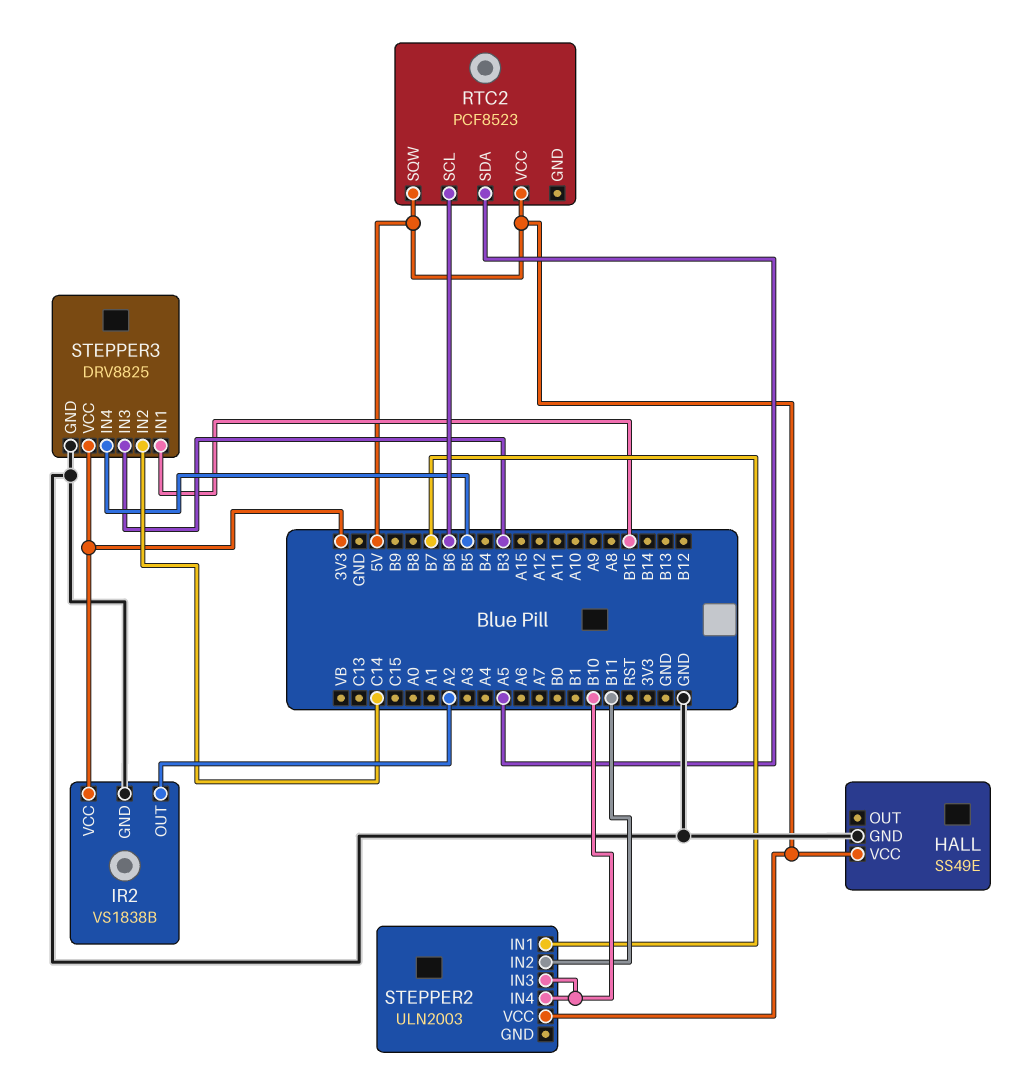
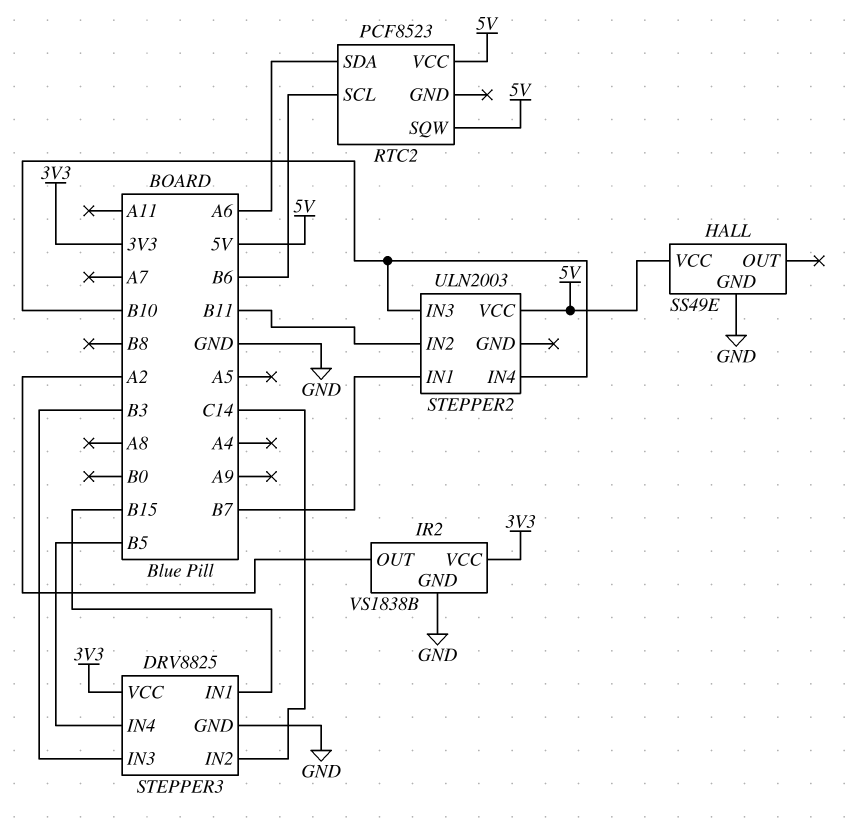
RTC2 pin SDA: A5 -> A6

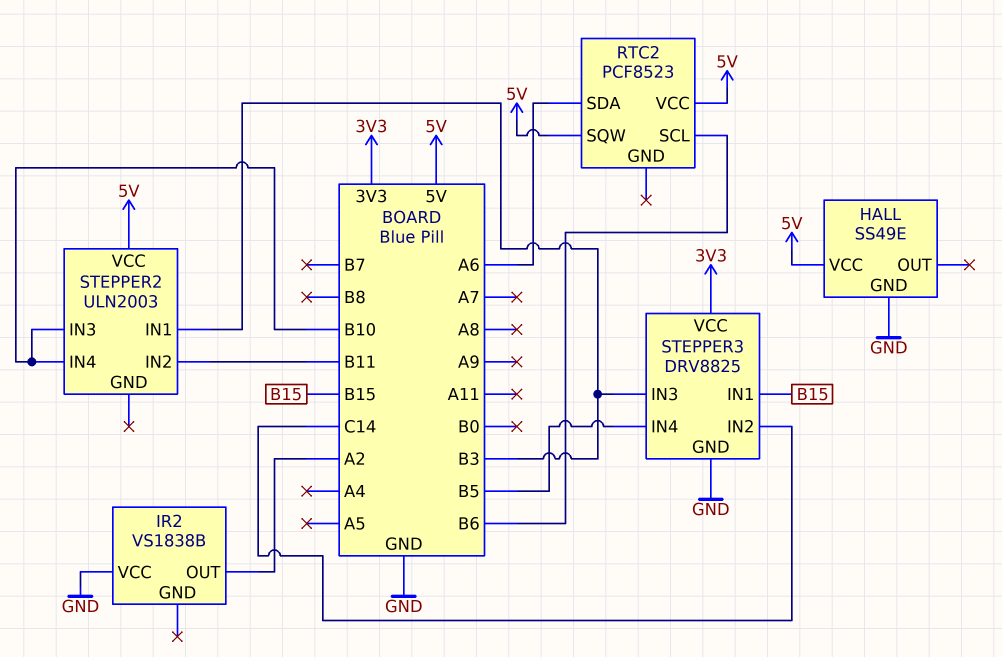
IR2 pin GND: GND -> none
IR2 pin VCC: 3V3 -> GND
STEPPER2 pin IN1: B7 -> B3

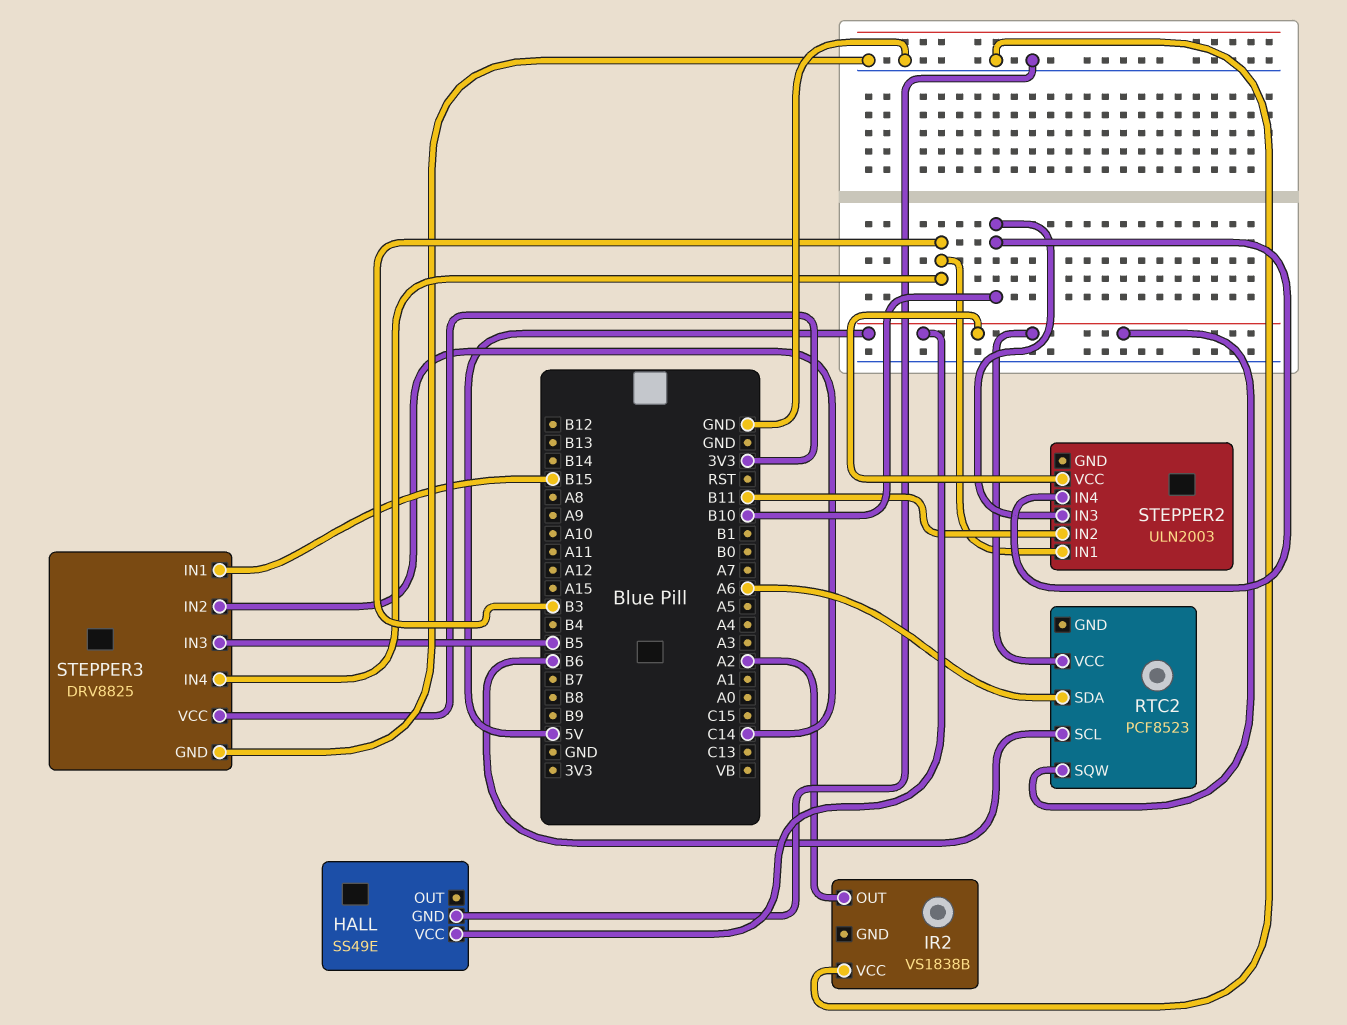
STEPPER3 pin IN3: B3 -> B5
STEPPER3 pin IN4: B5 -> B3

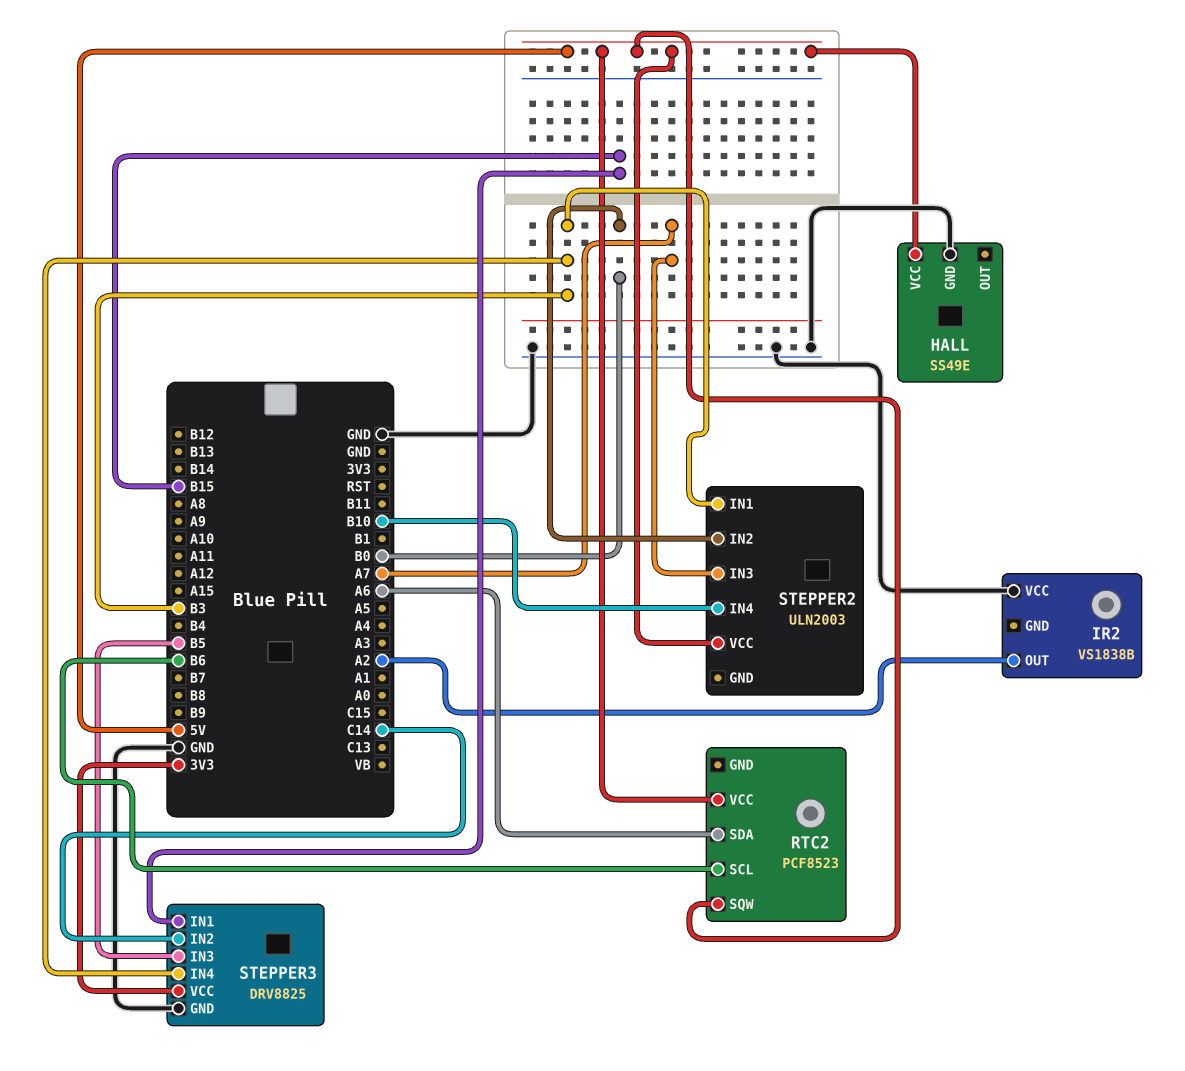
STEPPER2 pin IN2: B11 -> B0
STEPPER2 pin IN3: B10 -> A7

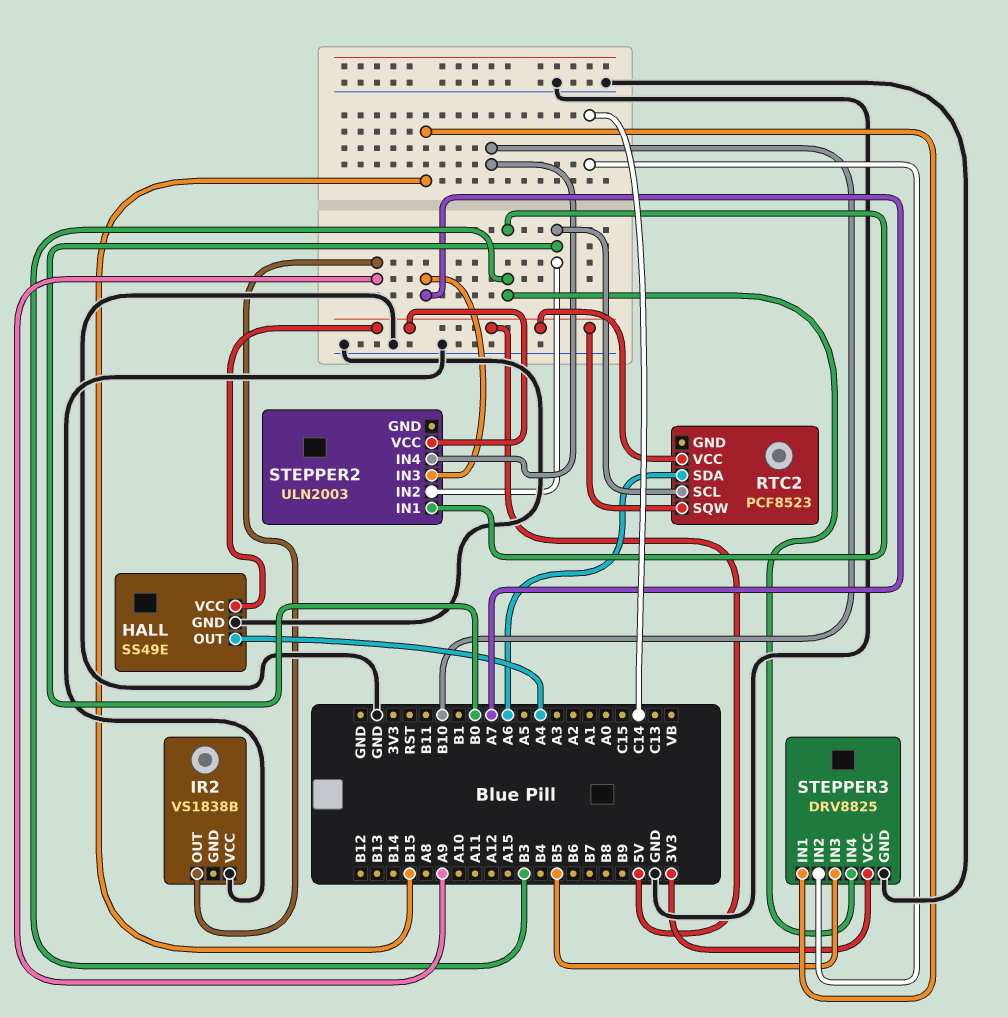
HALL pin OUT: none -> A4
IR2 pin OUT: A2 -> A9
RTC2 pin SCL: B6 -> B0

